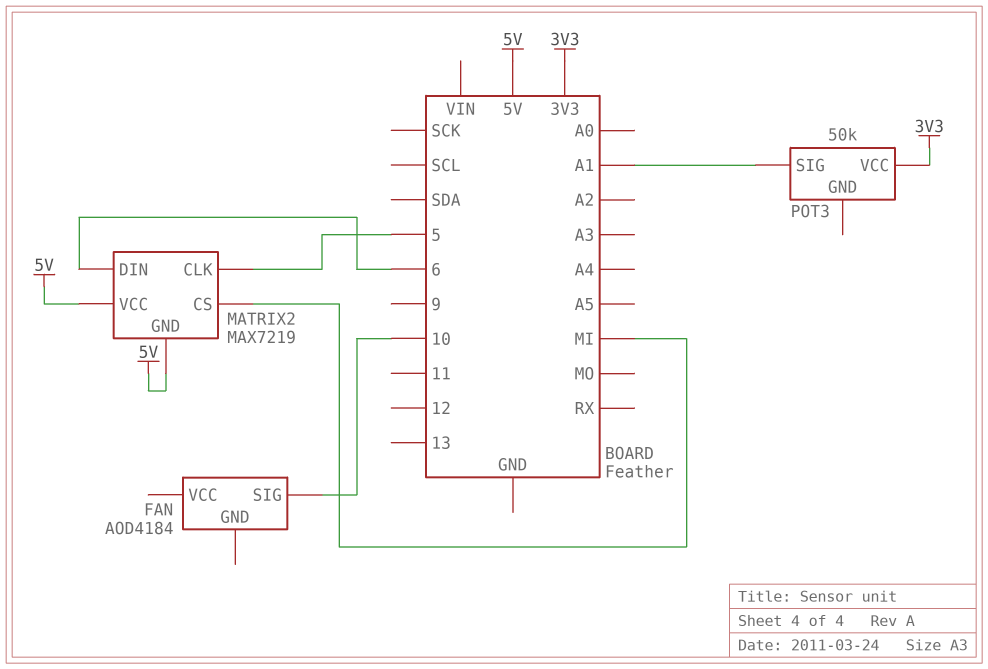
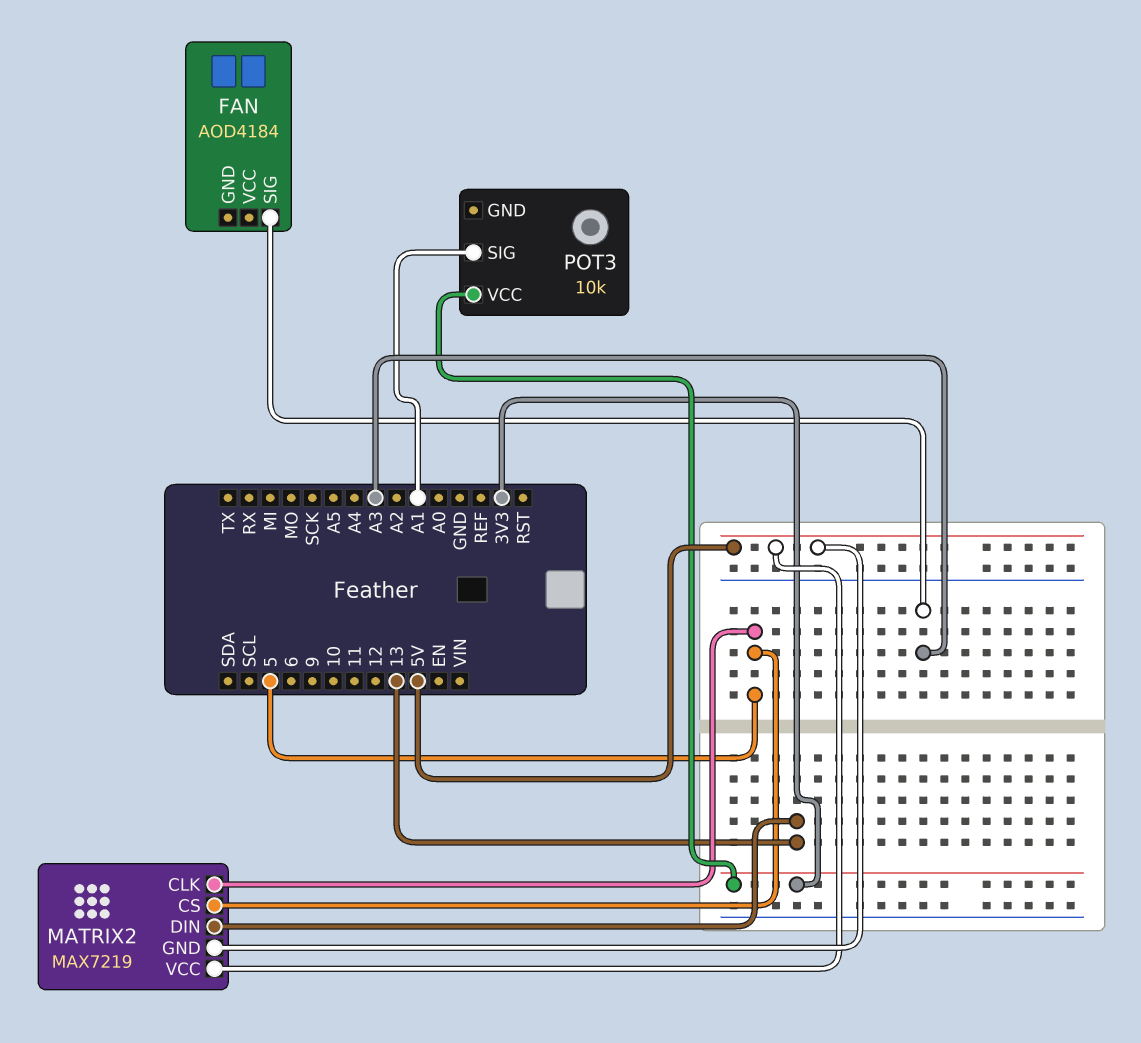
FAN pin SIG: 10 -> A3
MATRIX2 pin CS: MI -> 5
MATRIX2 pin DIN: 6 -> 13
POT3: 50k -> 10k

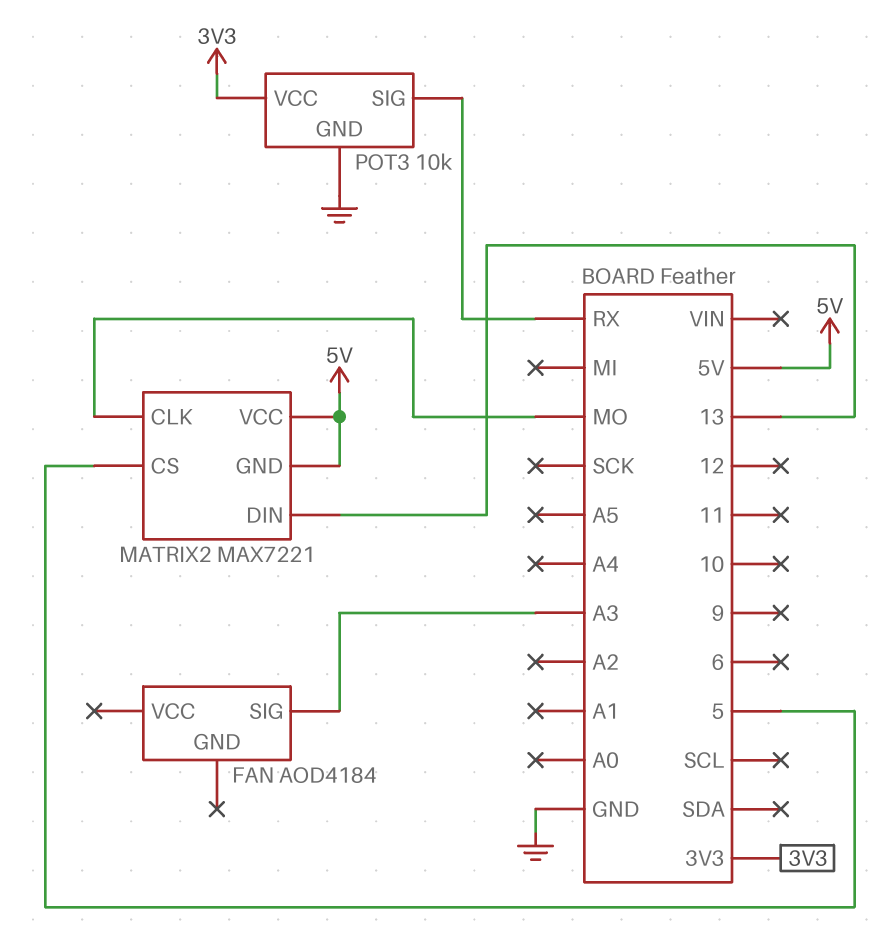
MATRIX2: MAX7219 -> MAX7221
MATRIX2 pin CLK: 5 -> MO
POT3 pin GND: none -> GND
POT3 pin SIG: A1 -> RX

